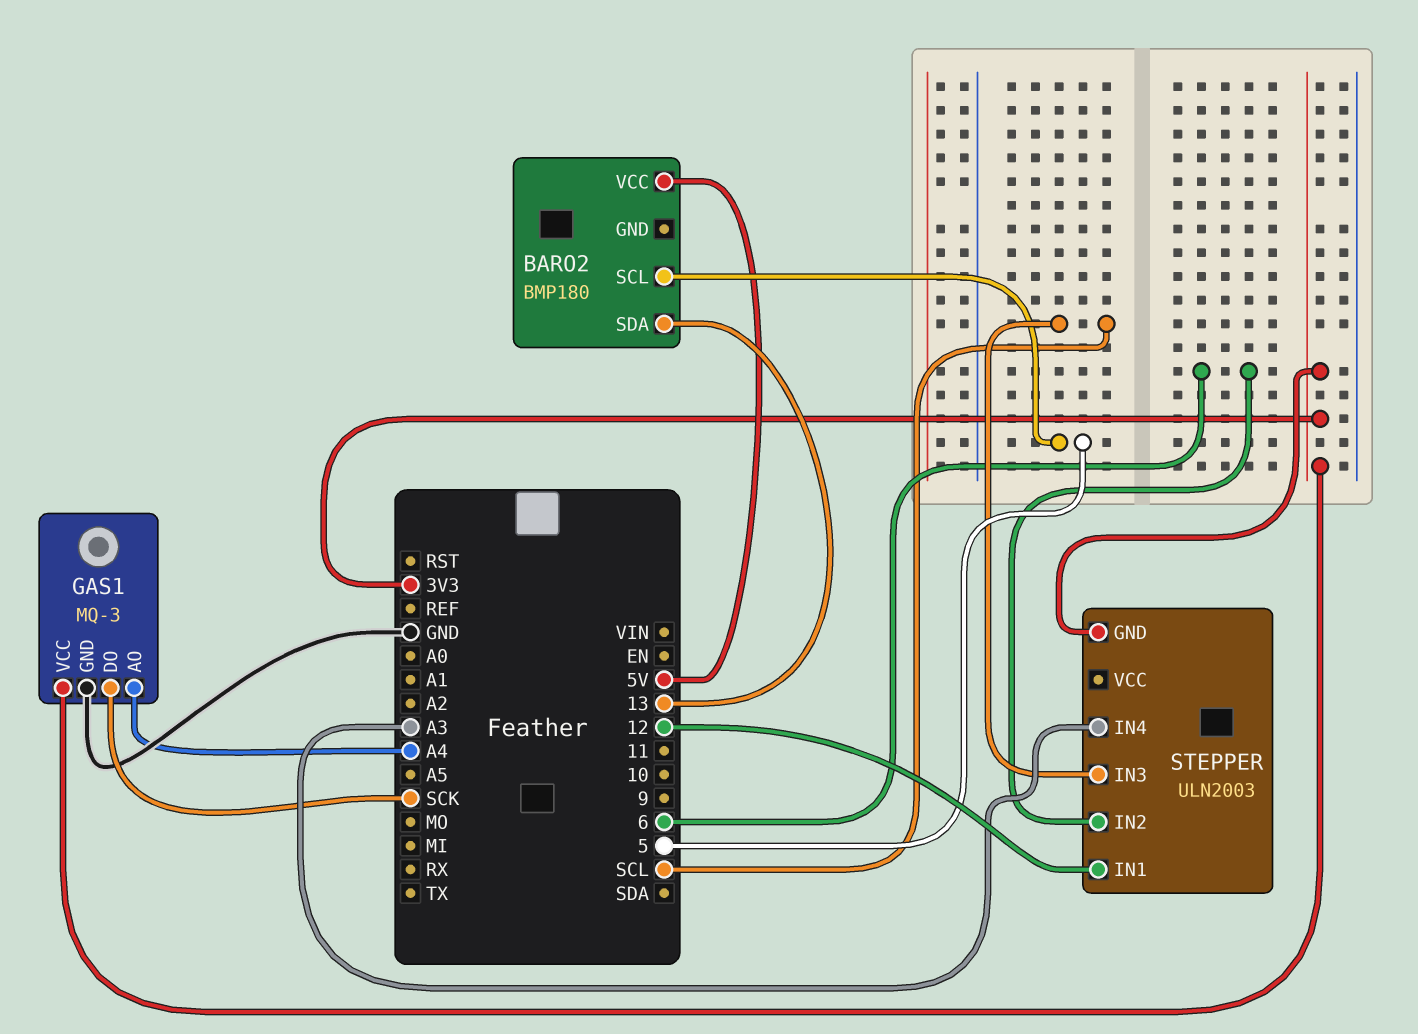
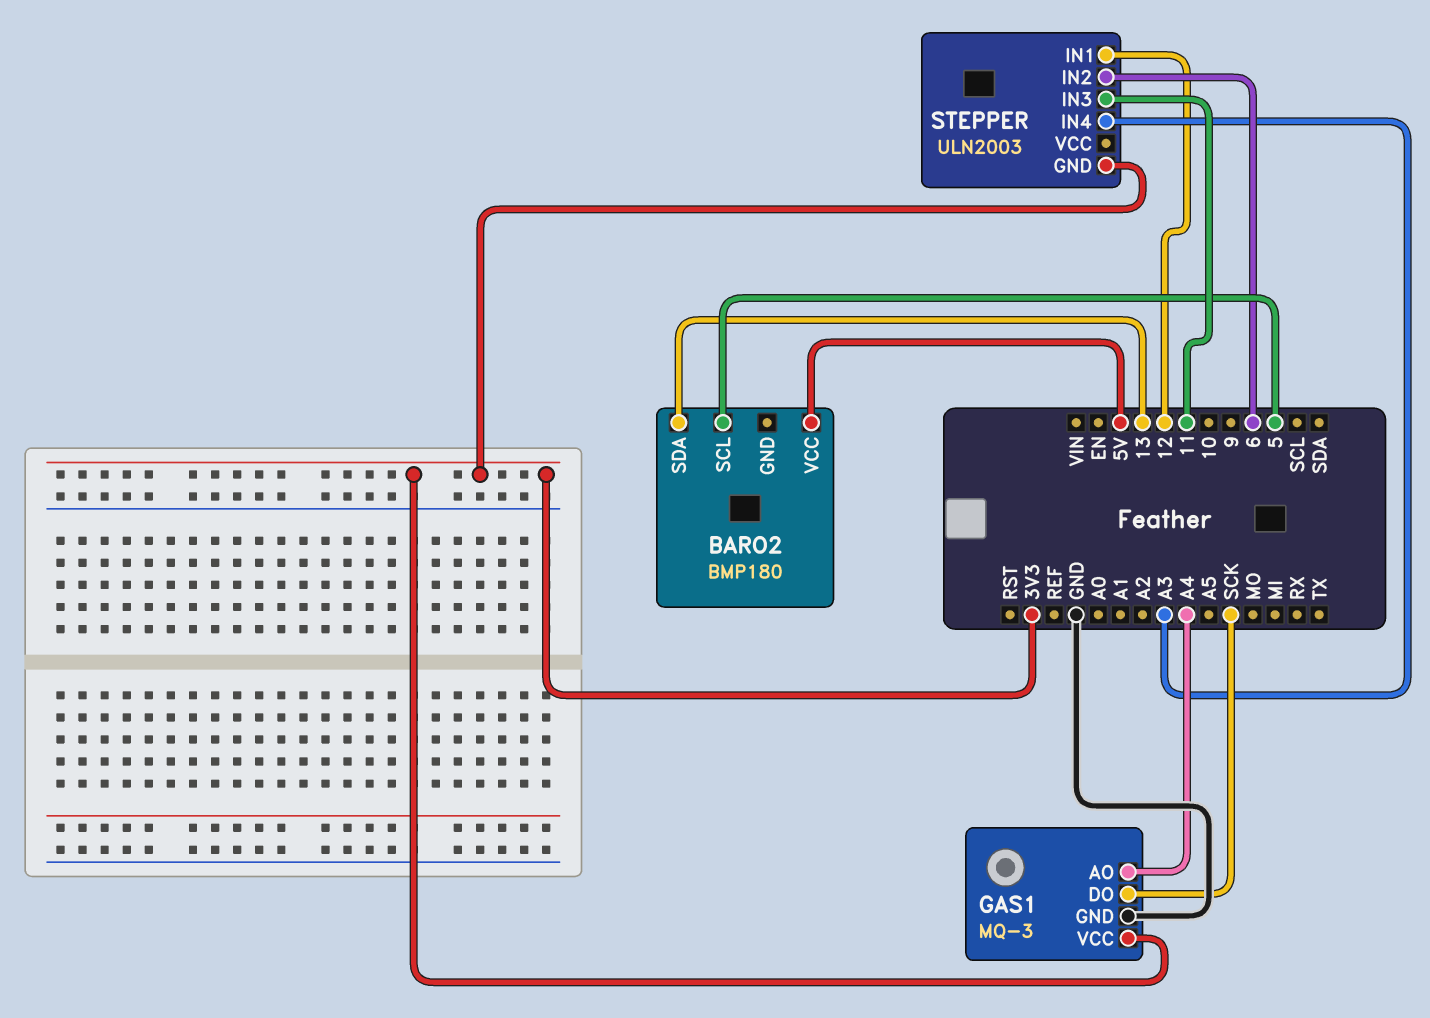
STEPPER pin IN3: SCL -> 11

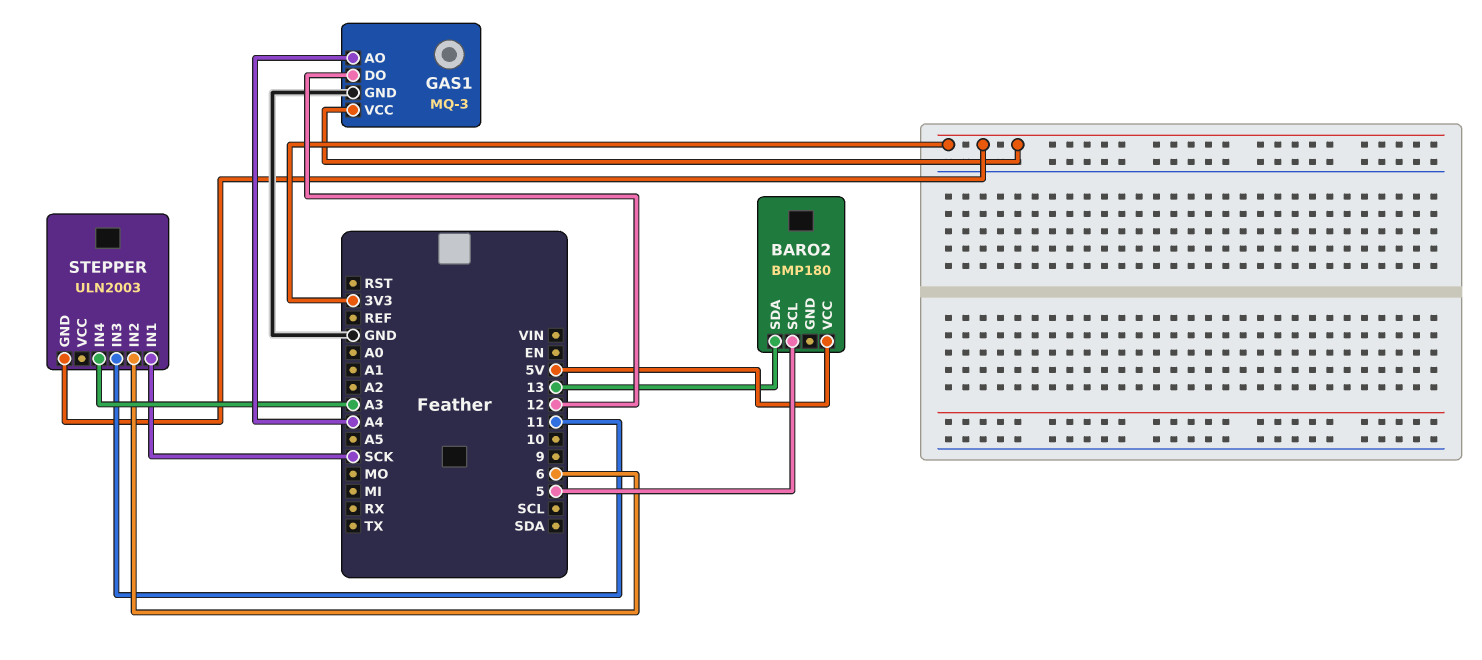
GAS1 pin DO: SCK -> 12
STEPPER pin IN1: 12 -> SCK

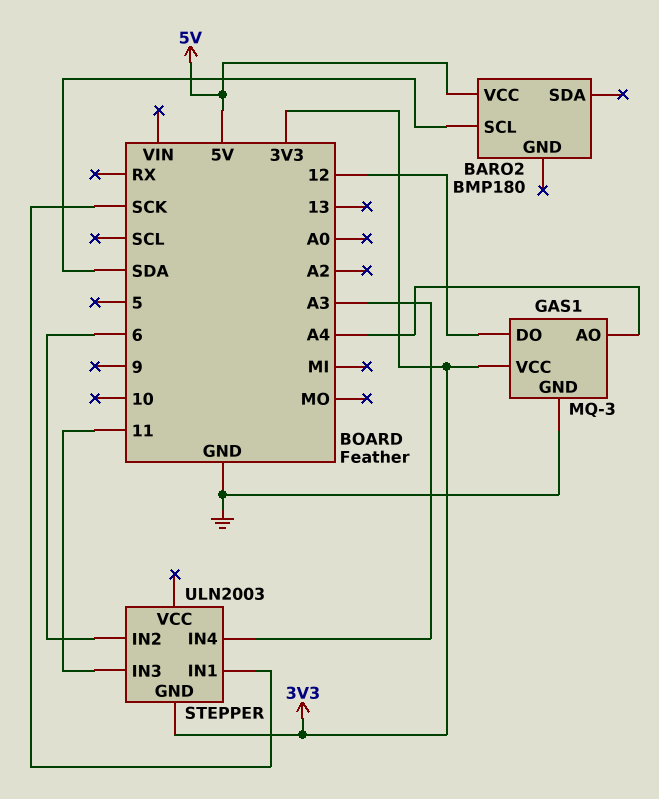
BARO2 pin SCL: 5 -> SDA
BARO2 pin SDA: 13 -> none

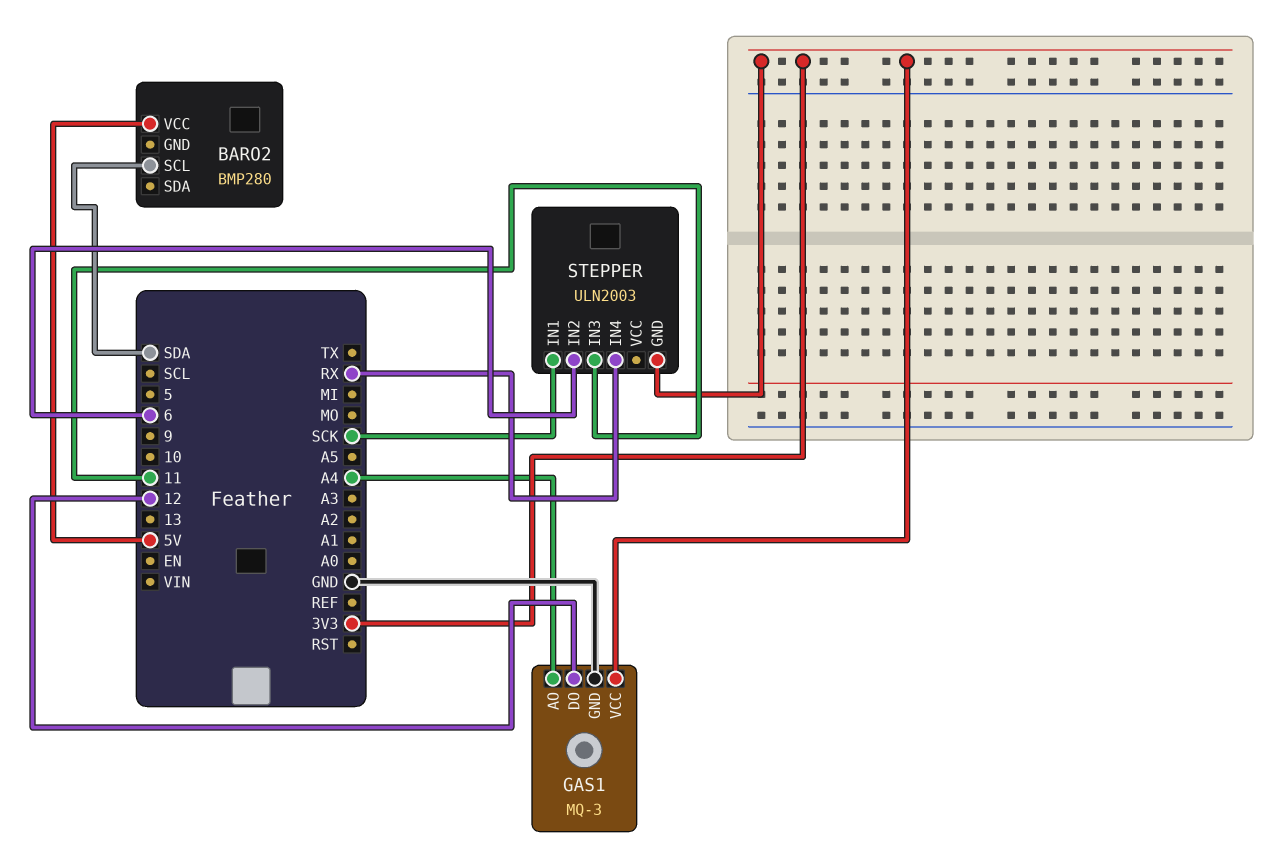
BARO2: BMP180 -> BMP280
STEPPER pin IN4: A3 -> RX

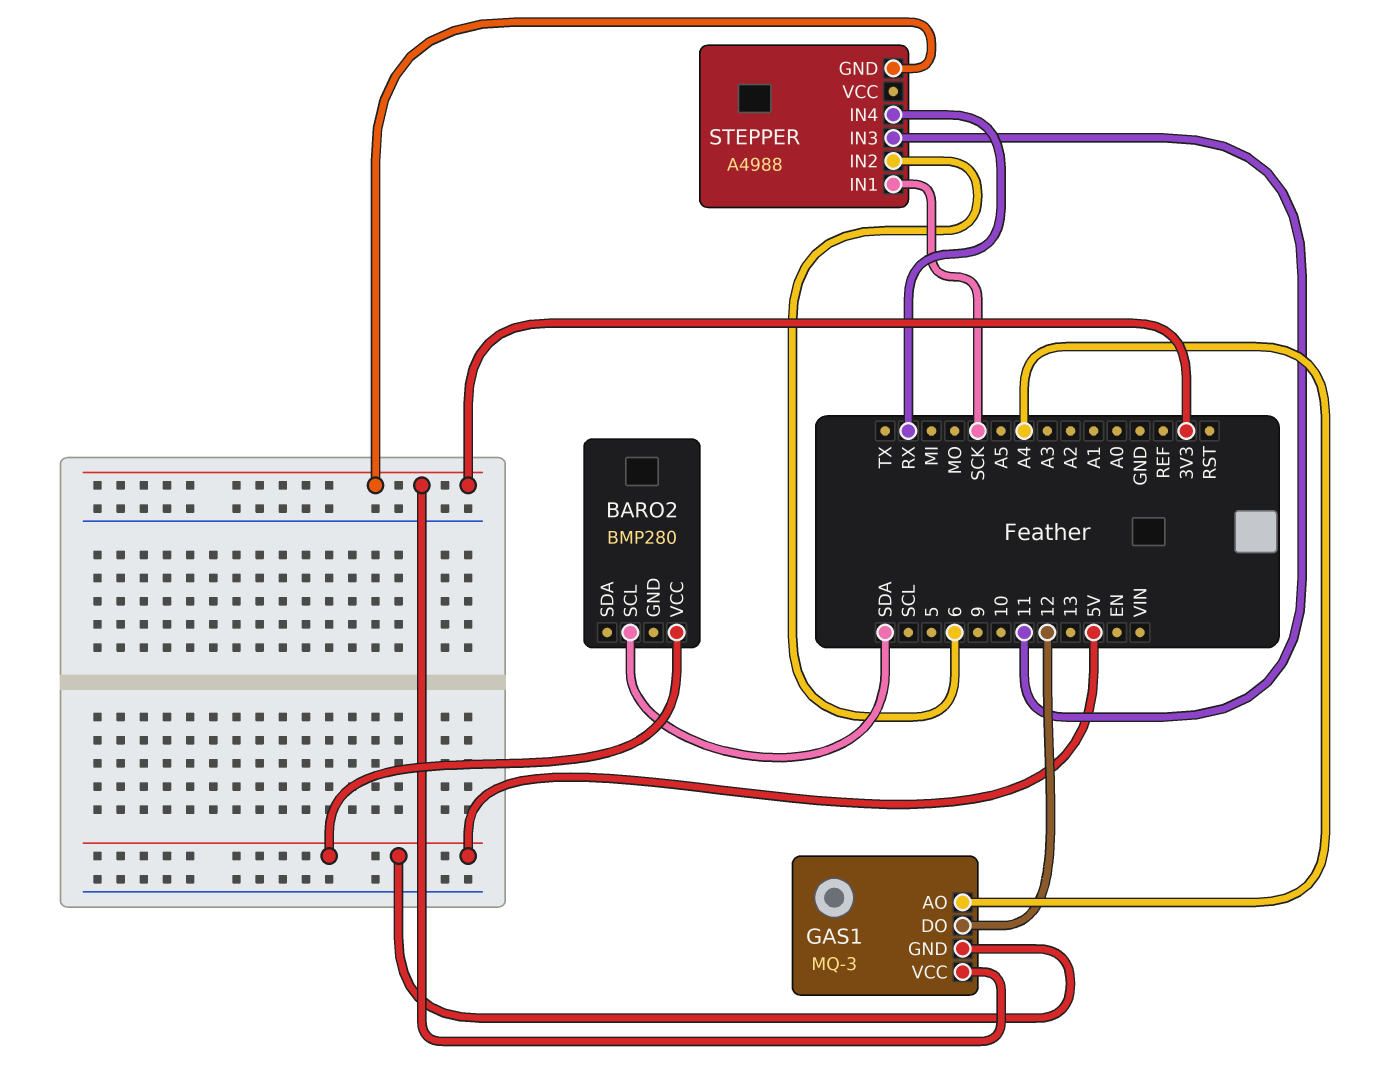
GAS1 pin GND: GND -> 5V
STEPPER: ULN2003 -> A4988

